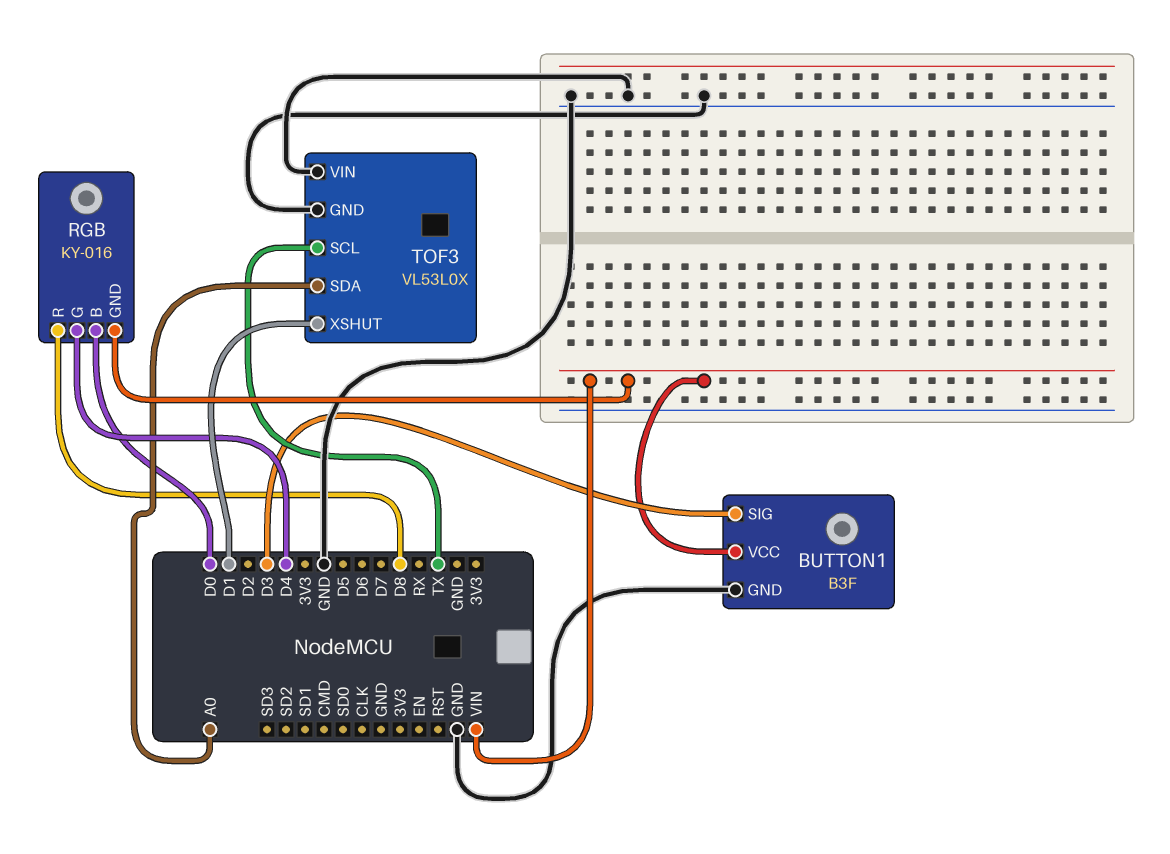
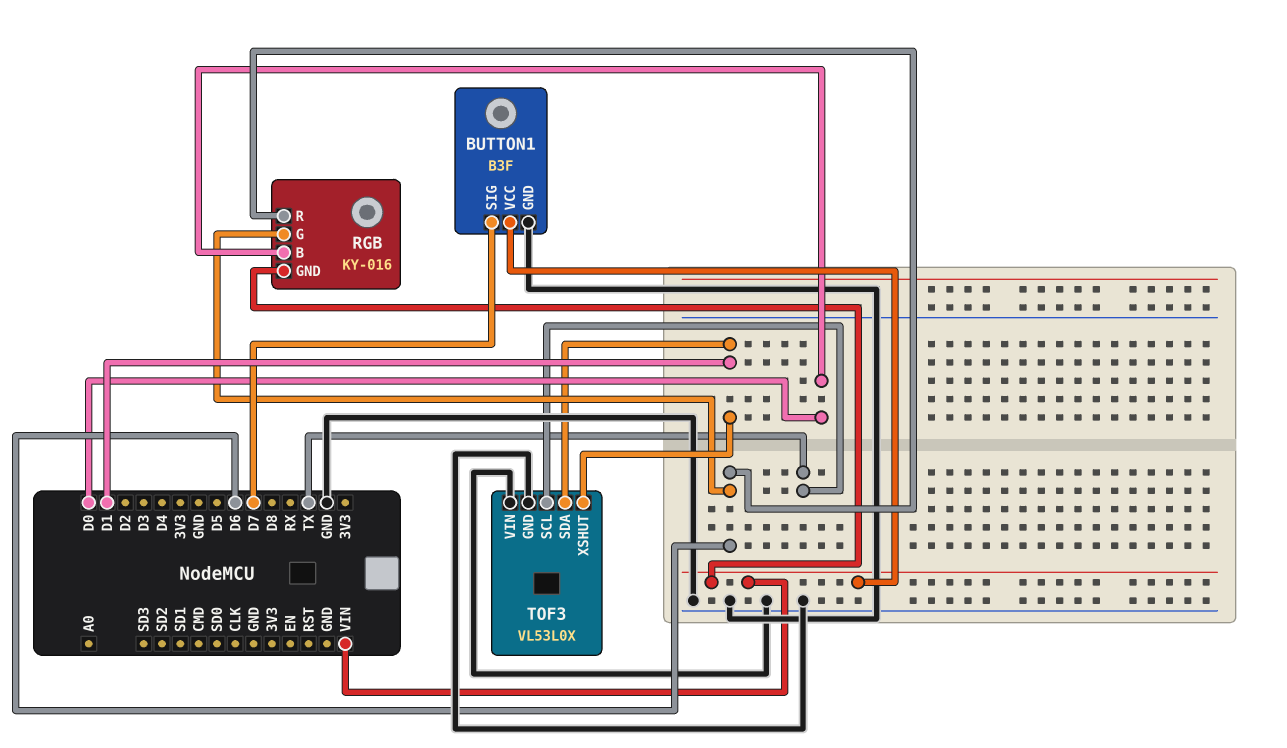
BUTTON1 pin SIG: D3 -> D7
RGB pin G: D4 -> D6
RGB pin R: D8 -> D6
TOF3 pin SDA: A0 -> D1

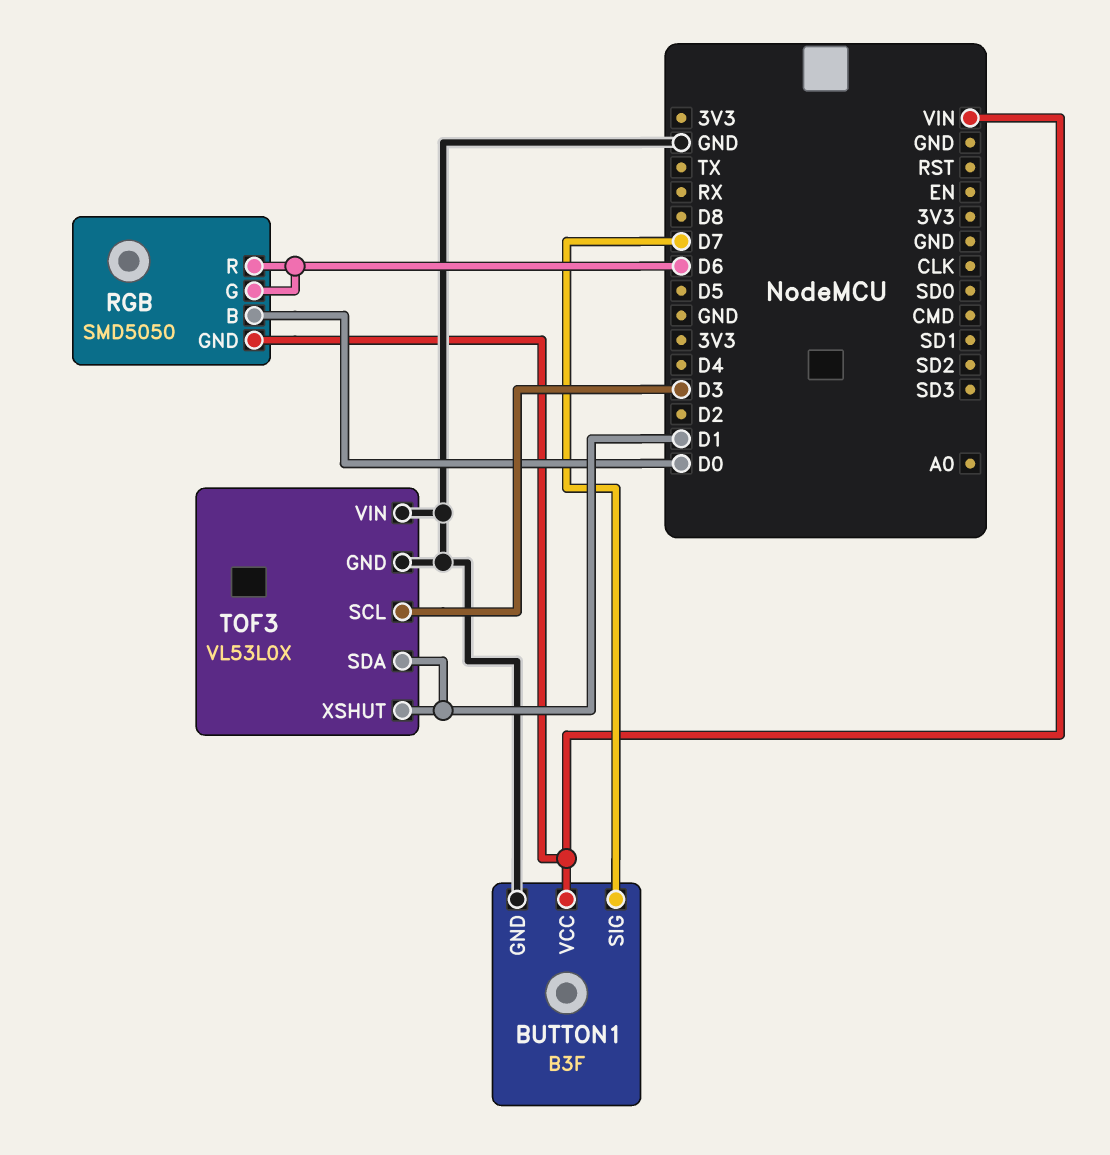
RGB: KY-016 -> SMD5050
TOF3 pin SCL: TX -> D3

